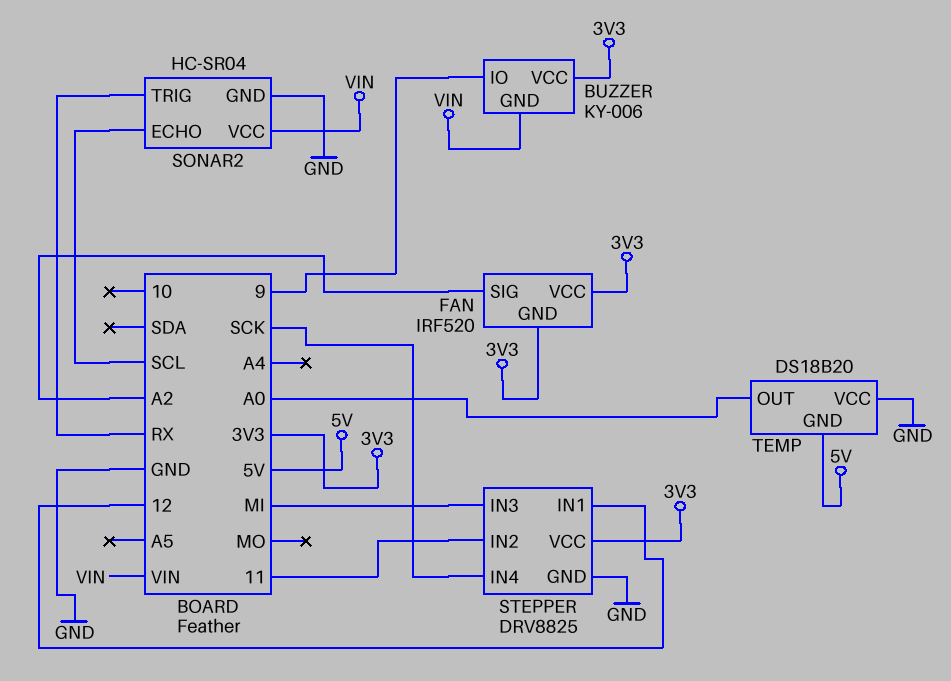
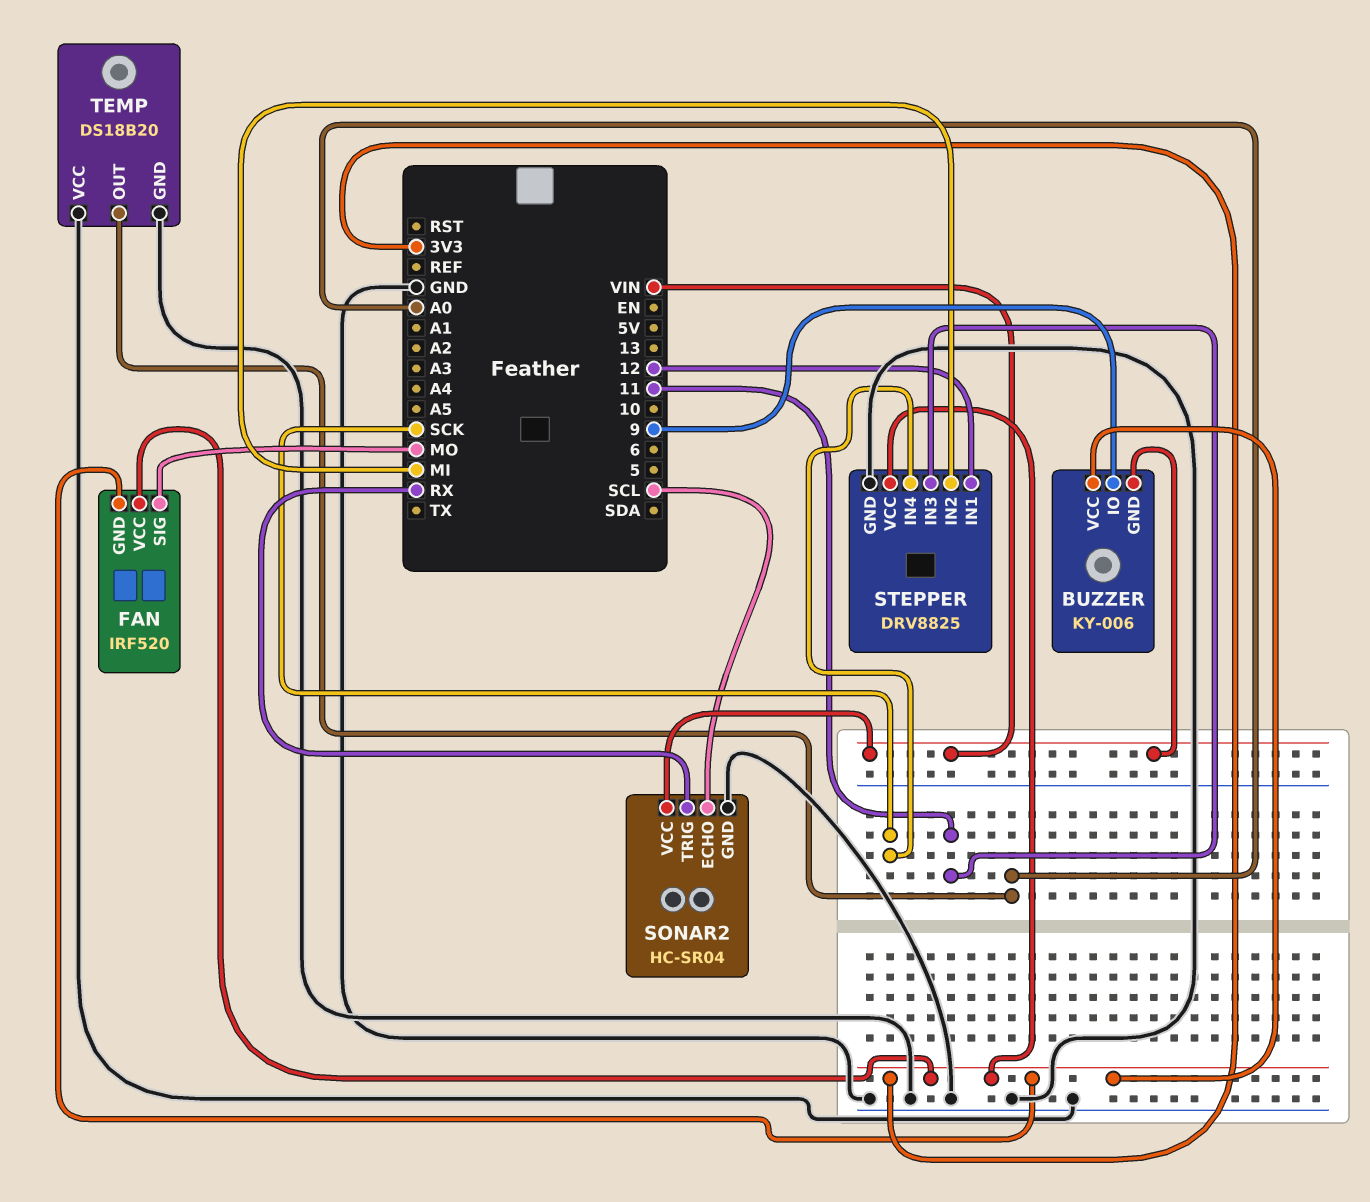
FAN pin SIG: A2 -> MO
STEPPER pin IN2: 11 -> MI
STEPPER pin IN3: MI -> 11
TEMP pin GND: 5V -> GND

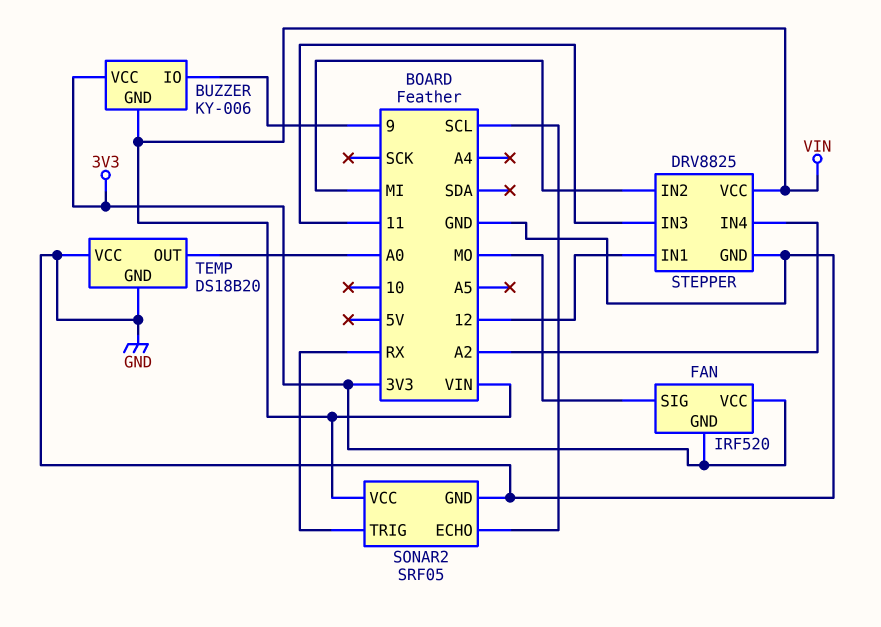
SONAR2: HC-SR04 -> SRF05
STEPPER pin IN4: SCK -> A2
STEPPER pin VCC: 3V3 -> VIN

